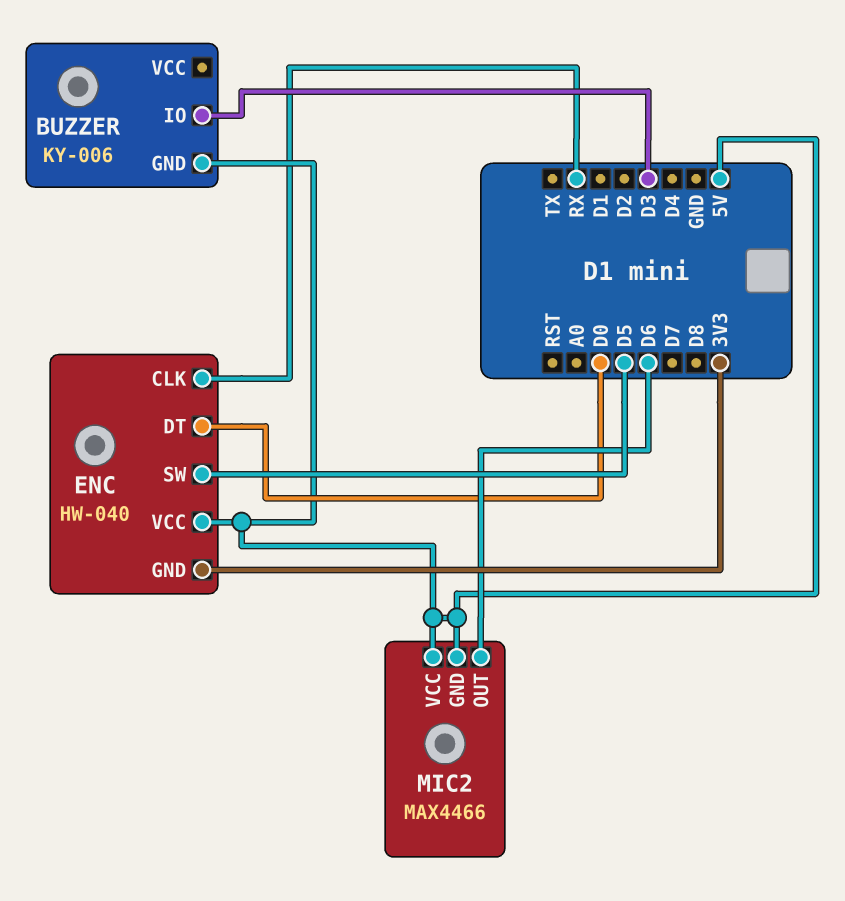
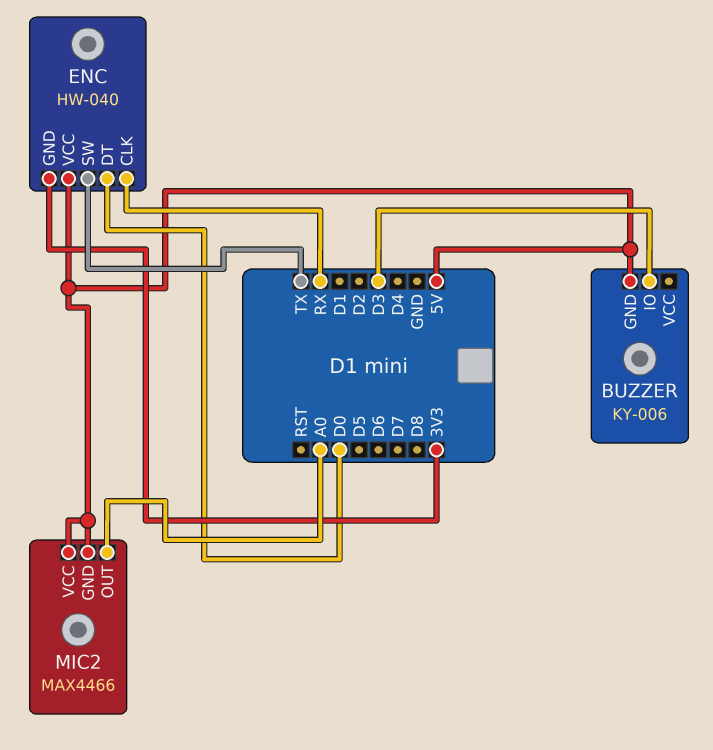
ENC pin SW: D5 -> TX
MIC2 pin OUT: D6 -> A0

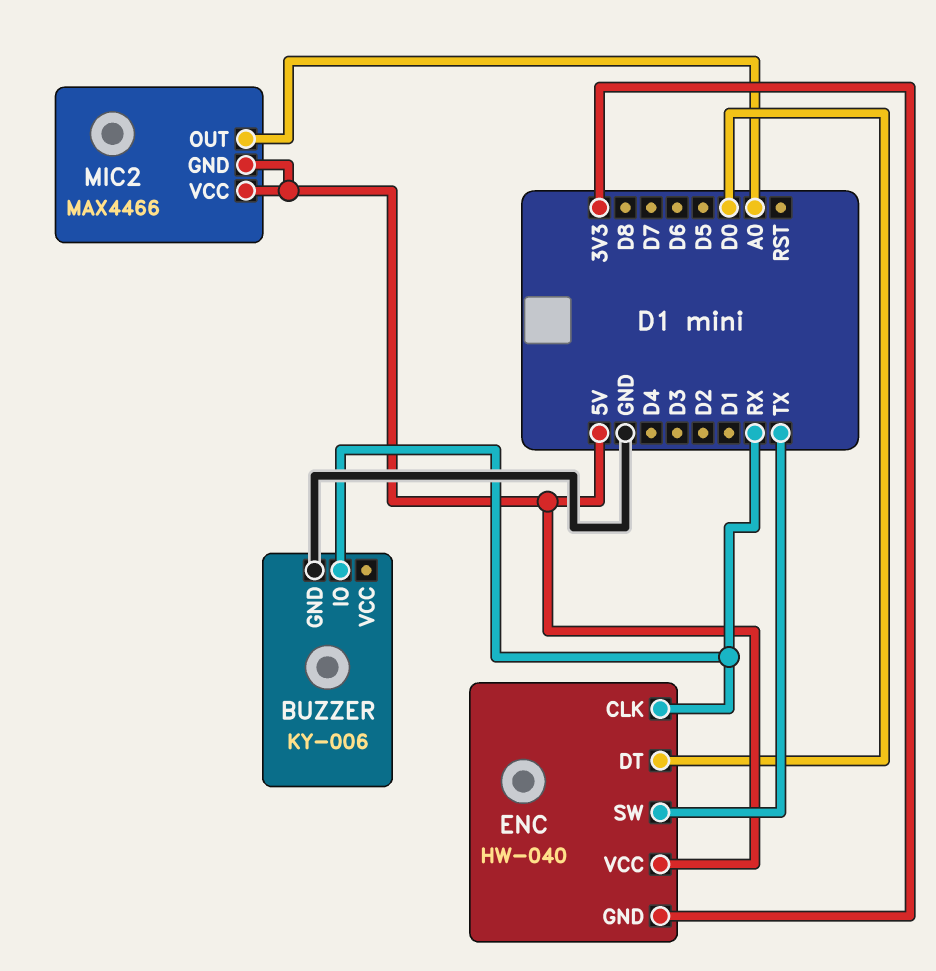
BUZZER pin GND: 5V -> GND
BUZZER pin IO: D3 -> RX

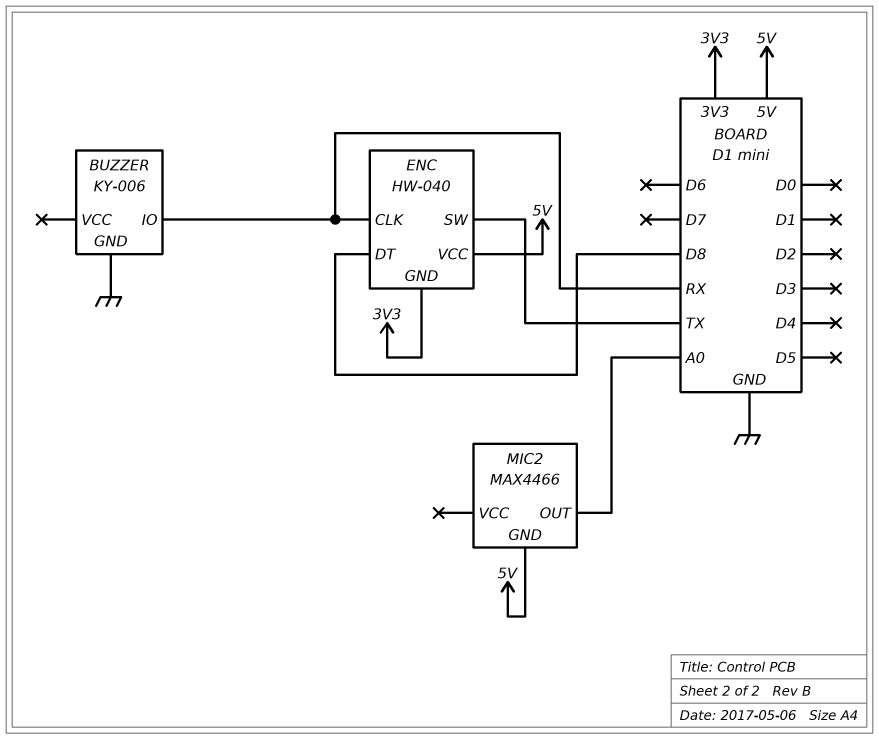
ENC pin DT: D0 -> D8
MIC2 pin VCC: 5V -> none

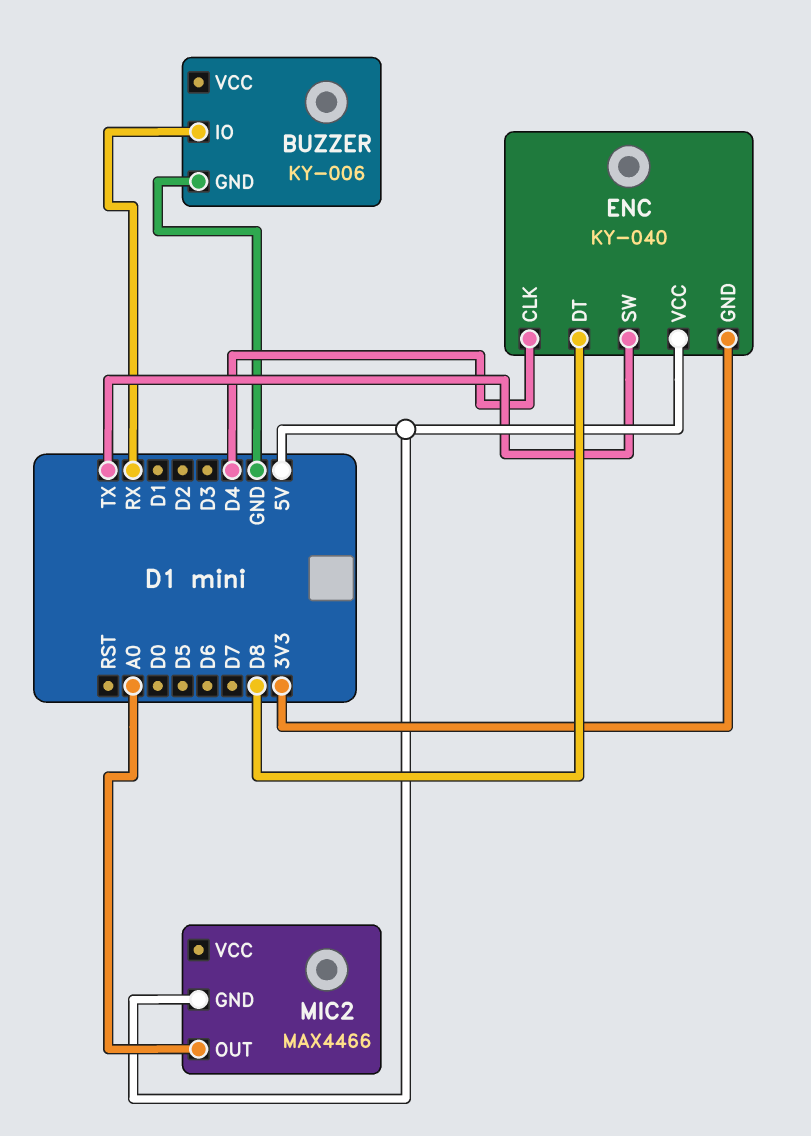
ENC: HW-040 -> KY-040
ENC pin CLK: RX -> D4

